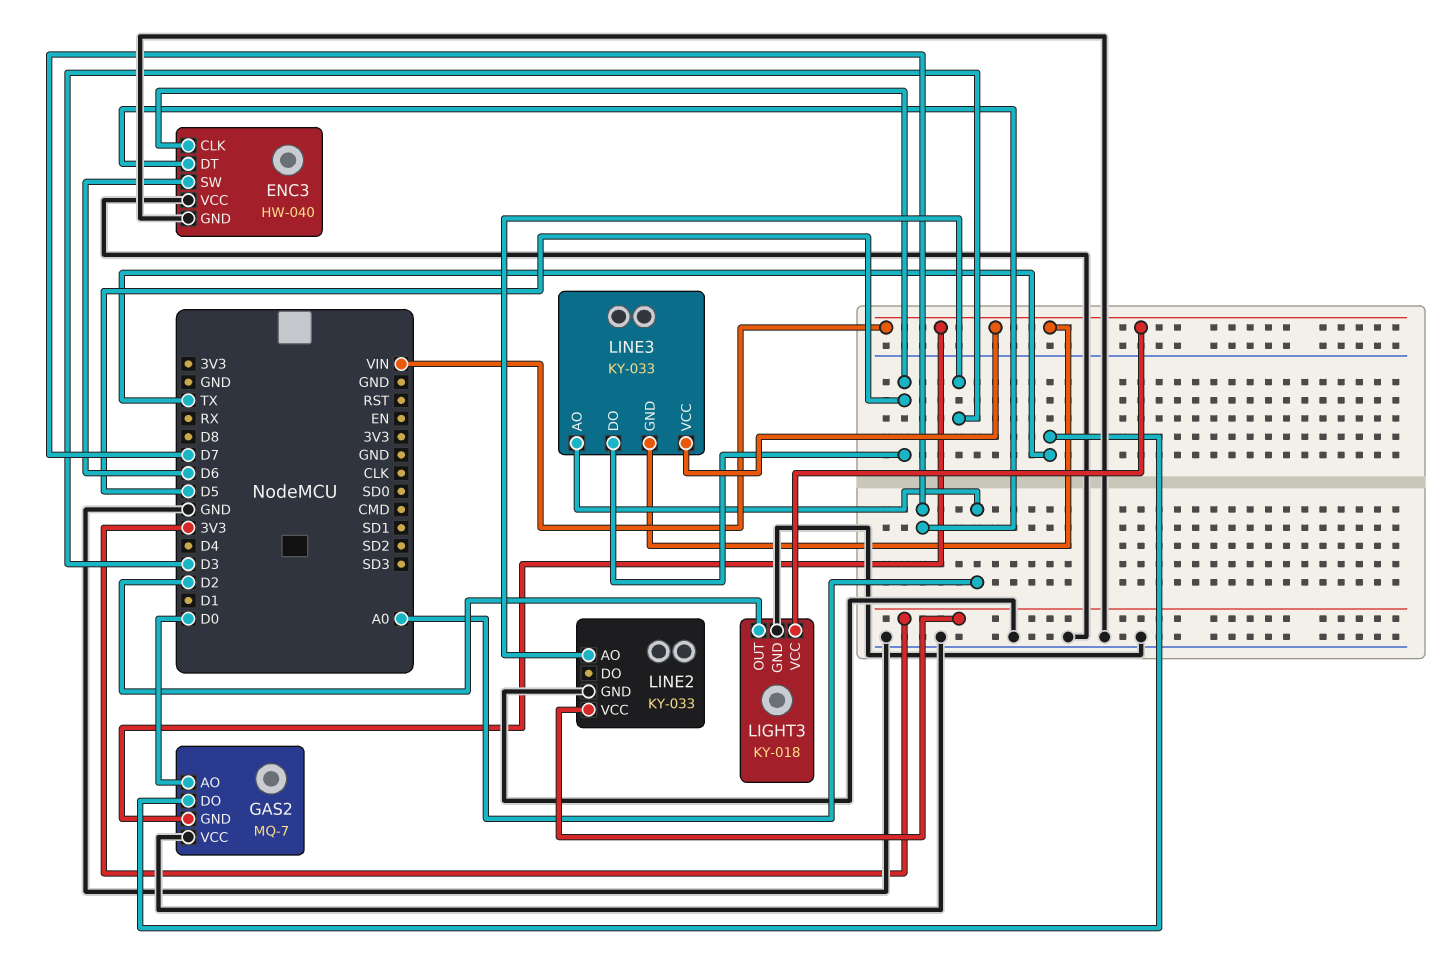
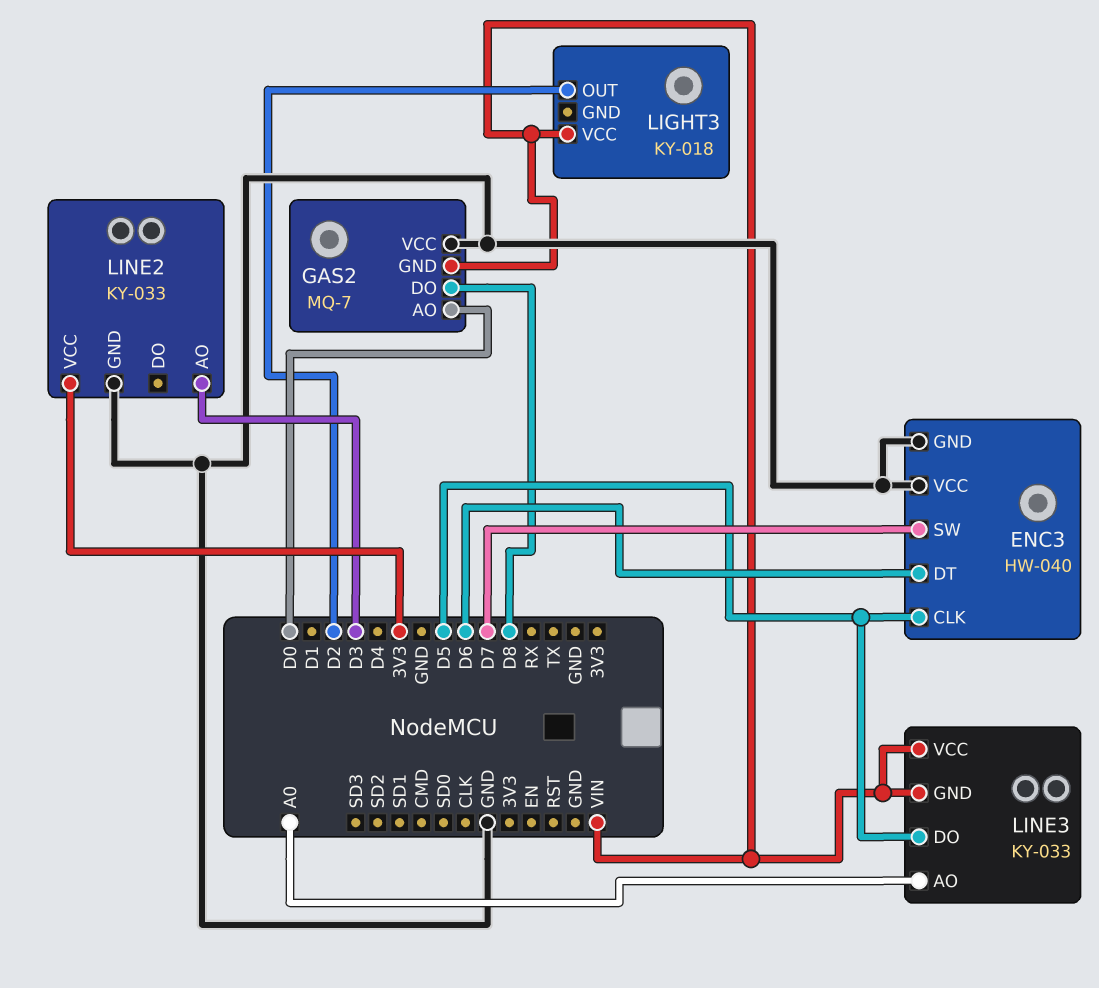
ENC3 pin DT: D7 -> D6
ENC3 pin SW: D6 -> D7
GAS2 pin DO: TX -> D8
LIGHT3 pin GND: GND -> none

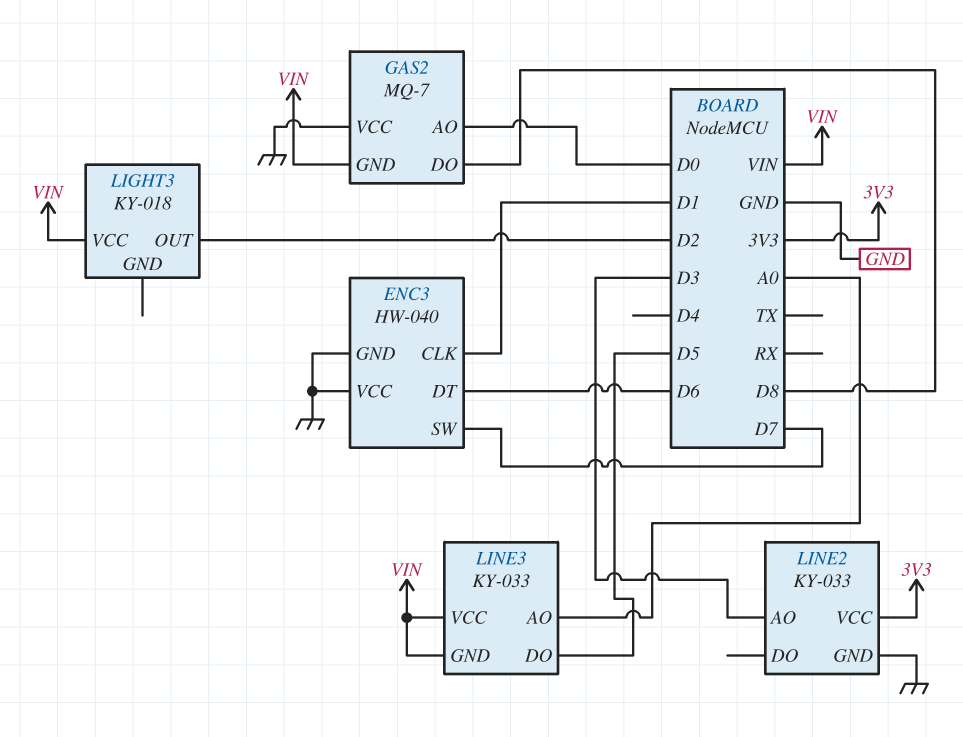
ENC3 pin CLK: D5 -> D1

